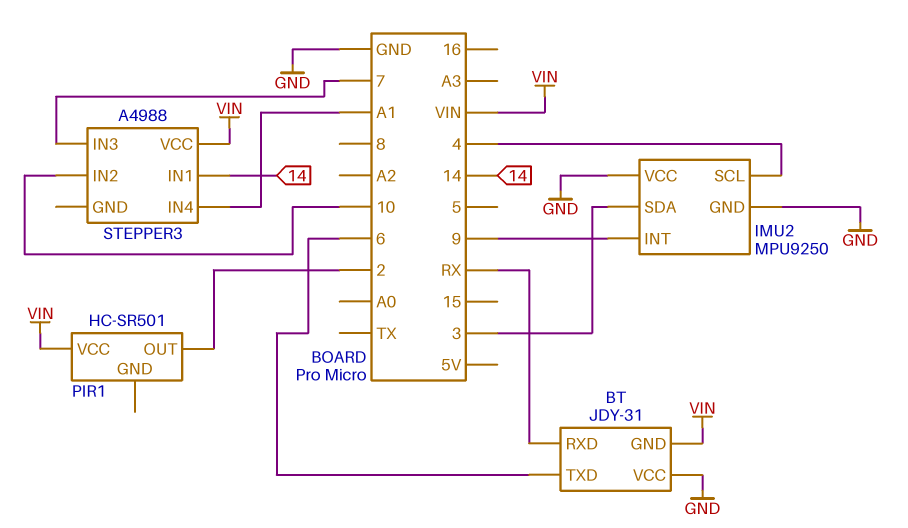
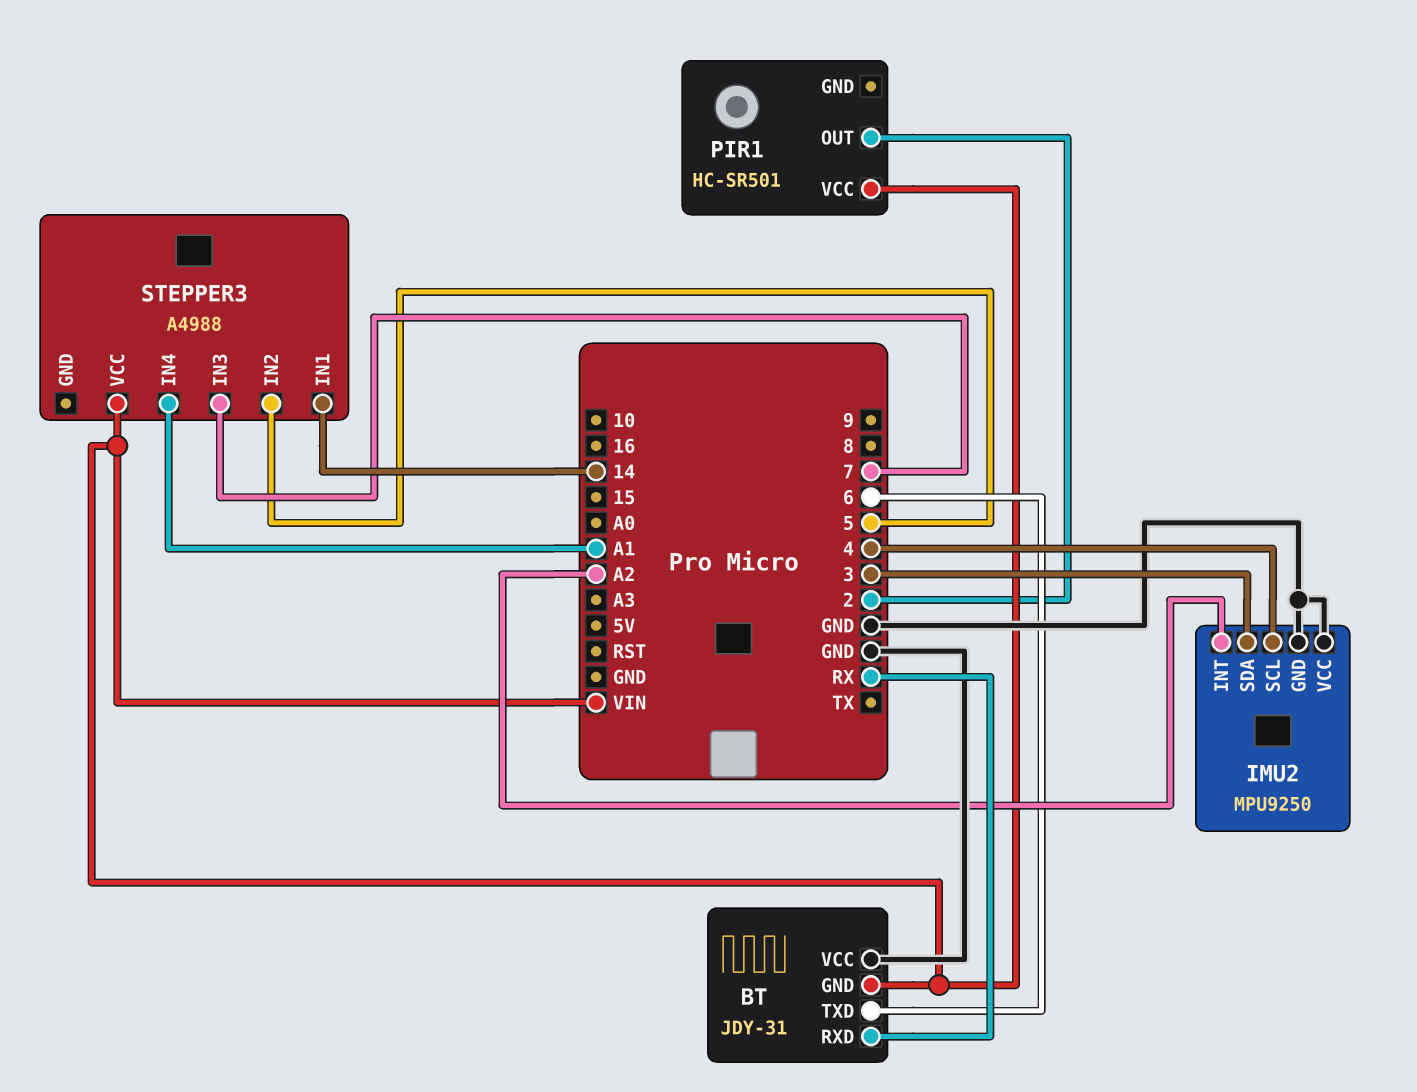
IMU2 pin INT: 9 -> A2
STEPPER3 pin IN2: 10 -> 5

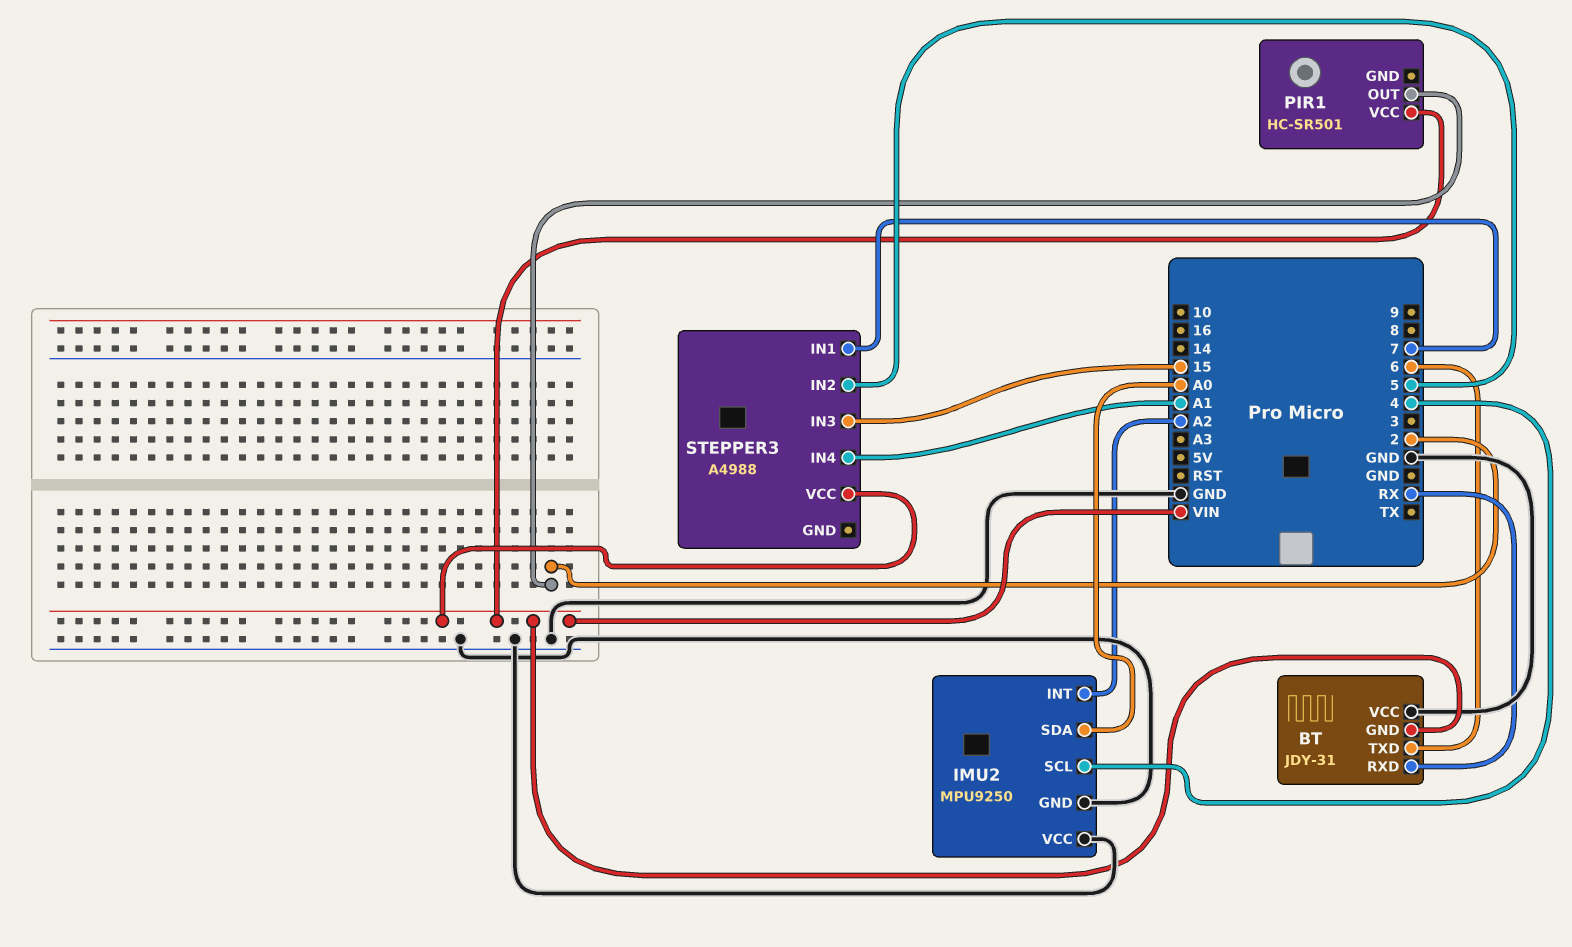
IMU2 pin SDA: 3 -> A0
STEPPER3 pin IN1: 14 -> 7
STEPPER3 pin IN3: 7 -> 15

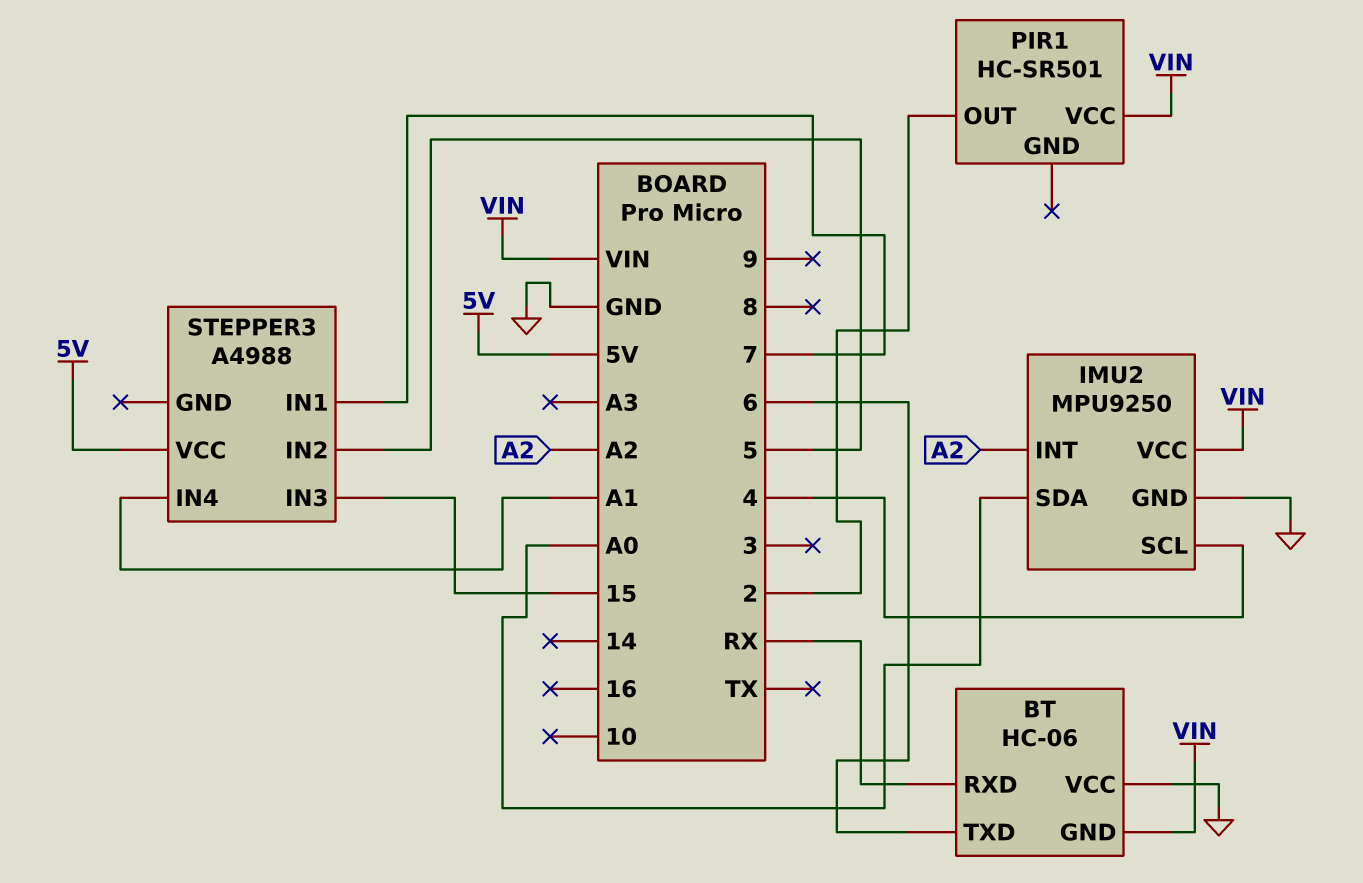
BT: JDY-31 -> HC-06
IMU2 pin VCC: GND -> VIN
STEPPER3 pin VCC: VIN -> 5V

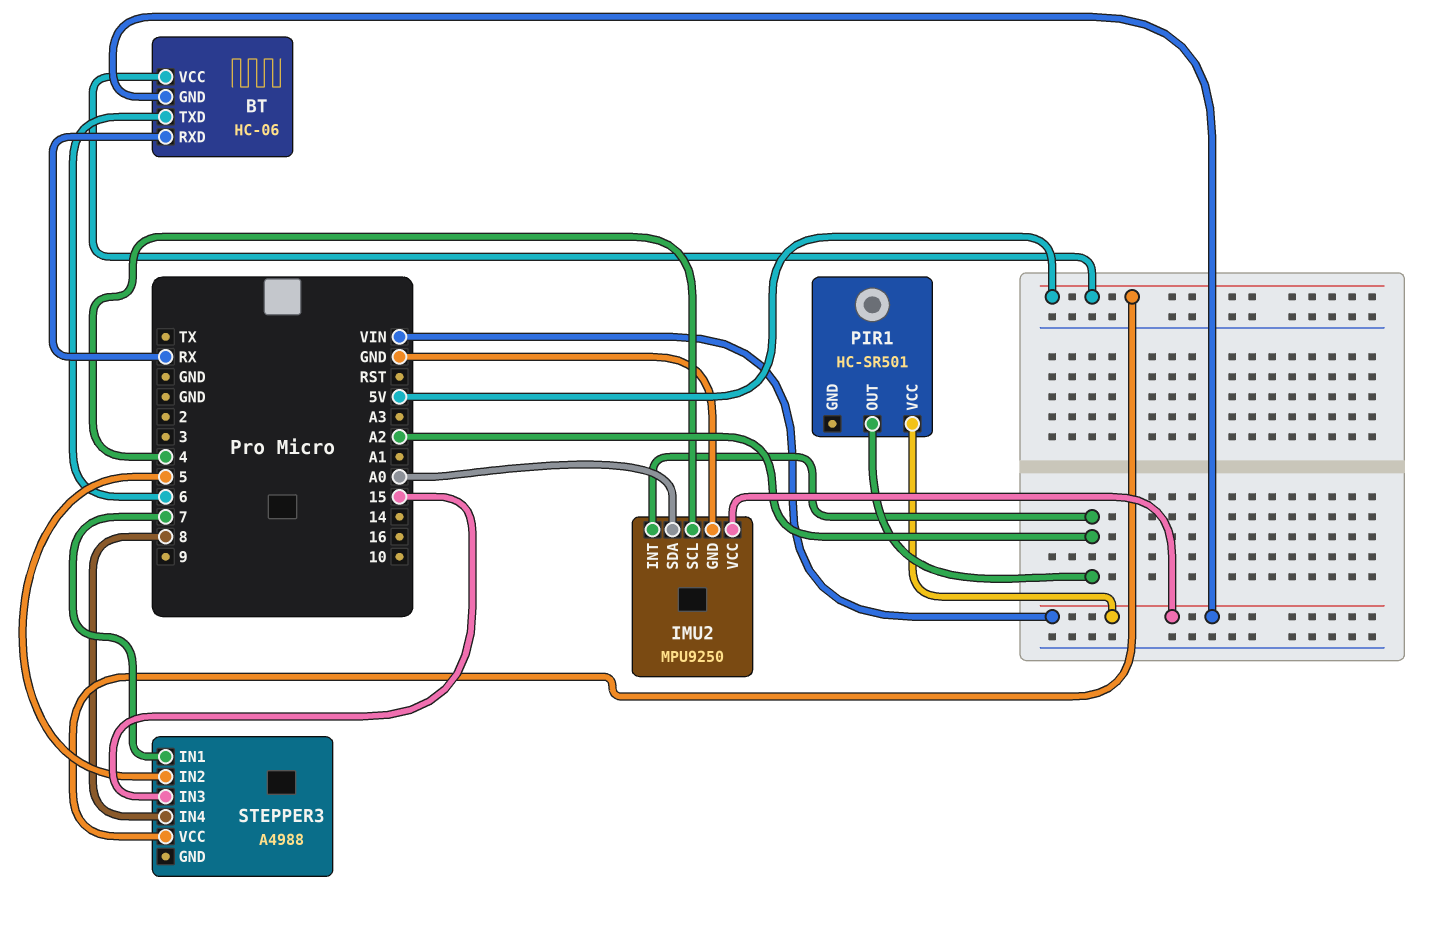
BT pin VCC: GND -> 5V
PIR1 pin OUT: 2 -> A2
STEPPER3 pin IN4: A1 -> 8

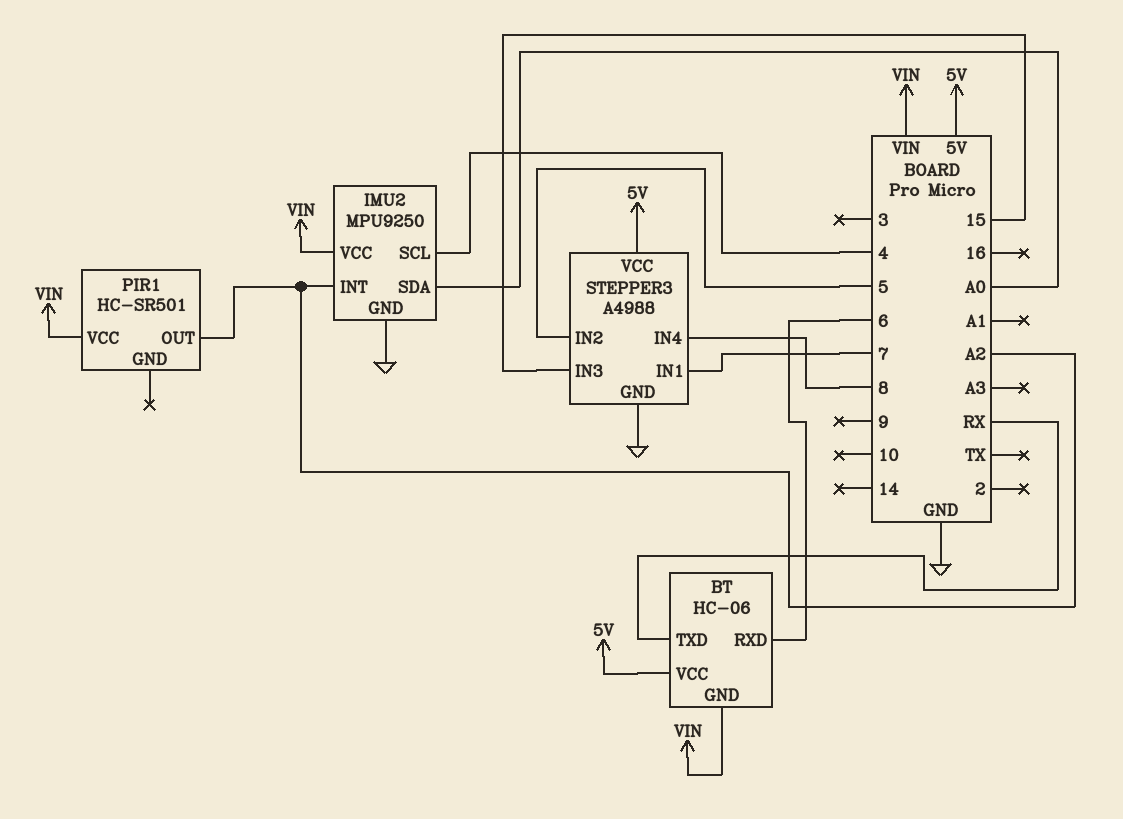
BT pin RXD: RX -> 6
BT pin TXD: 6 -> RX
STEPPER3 pin GND: none -> GND

